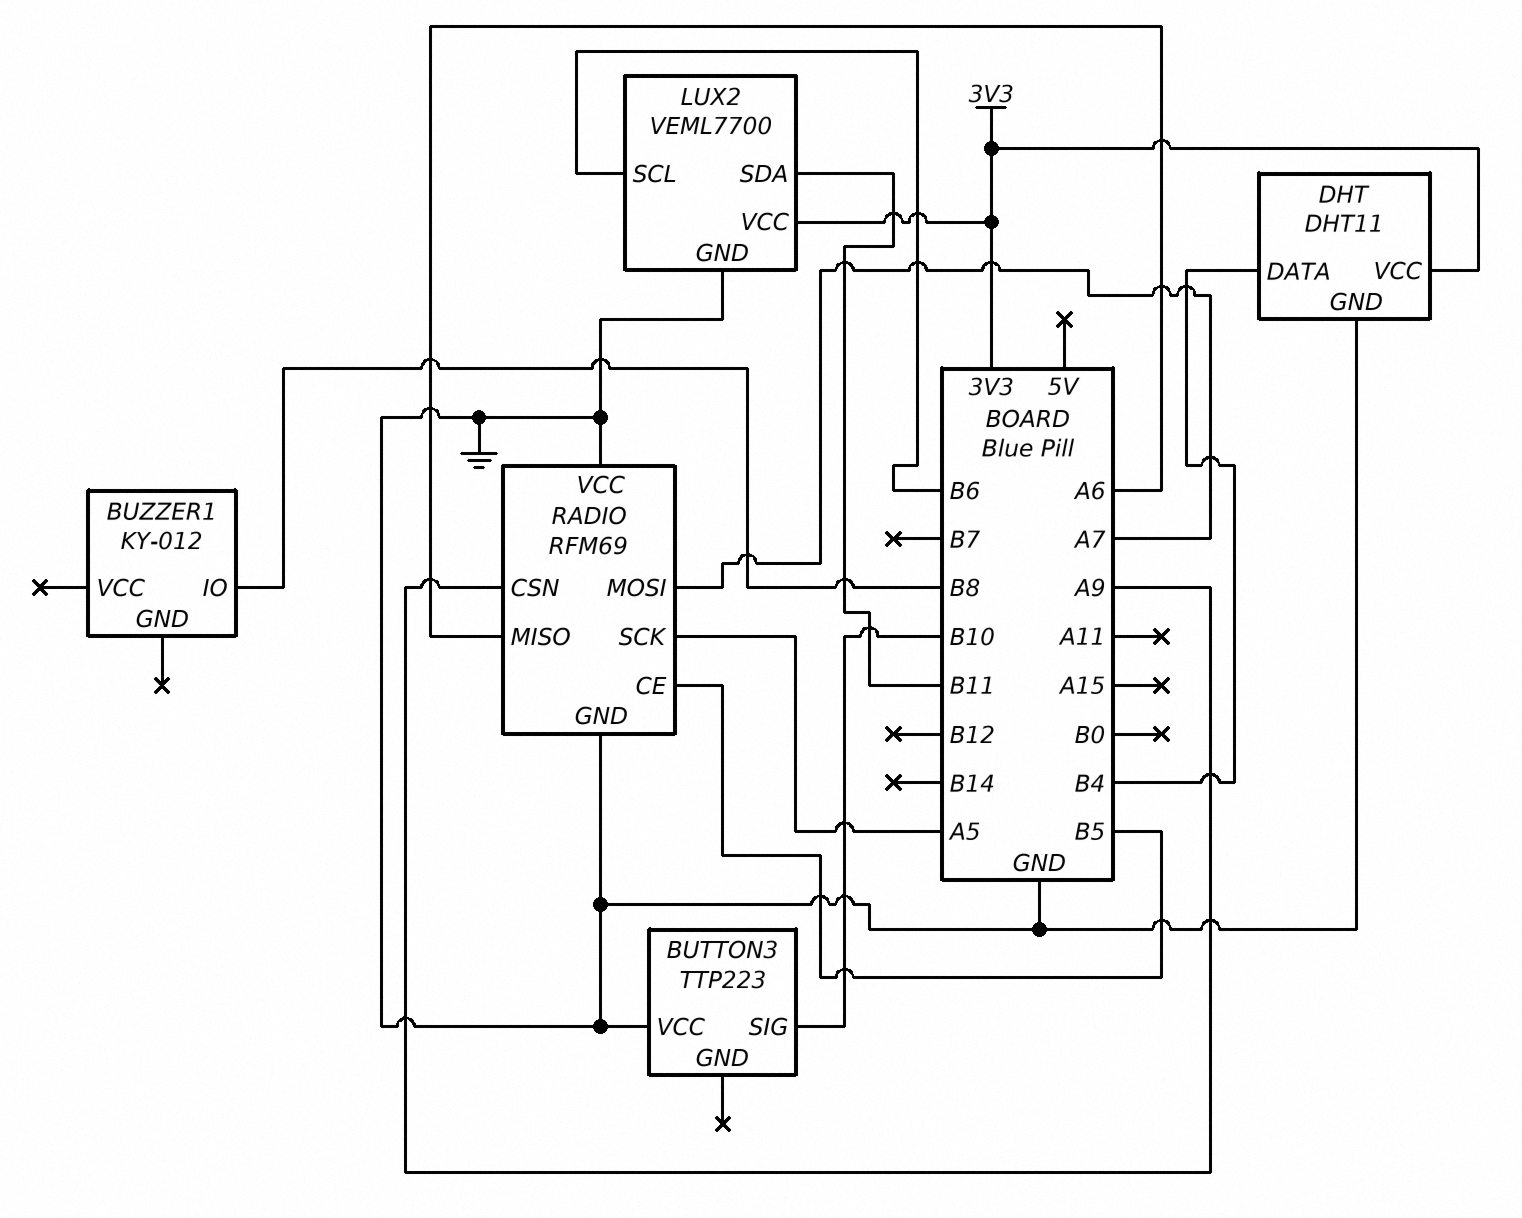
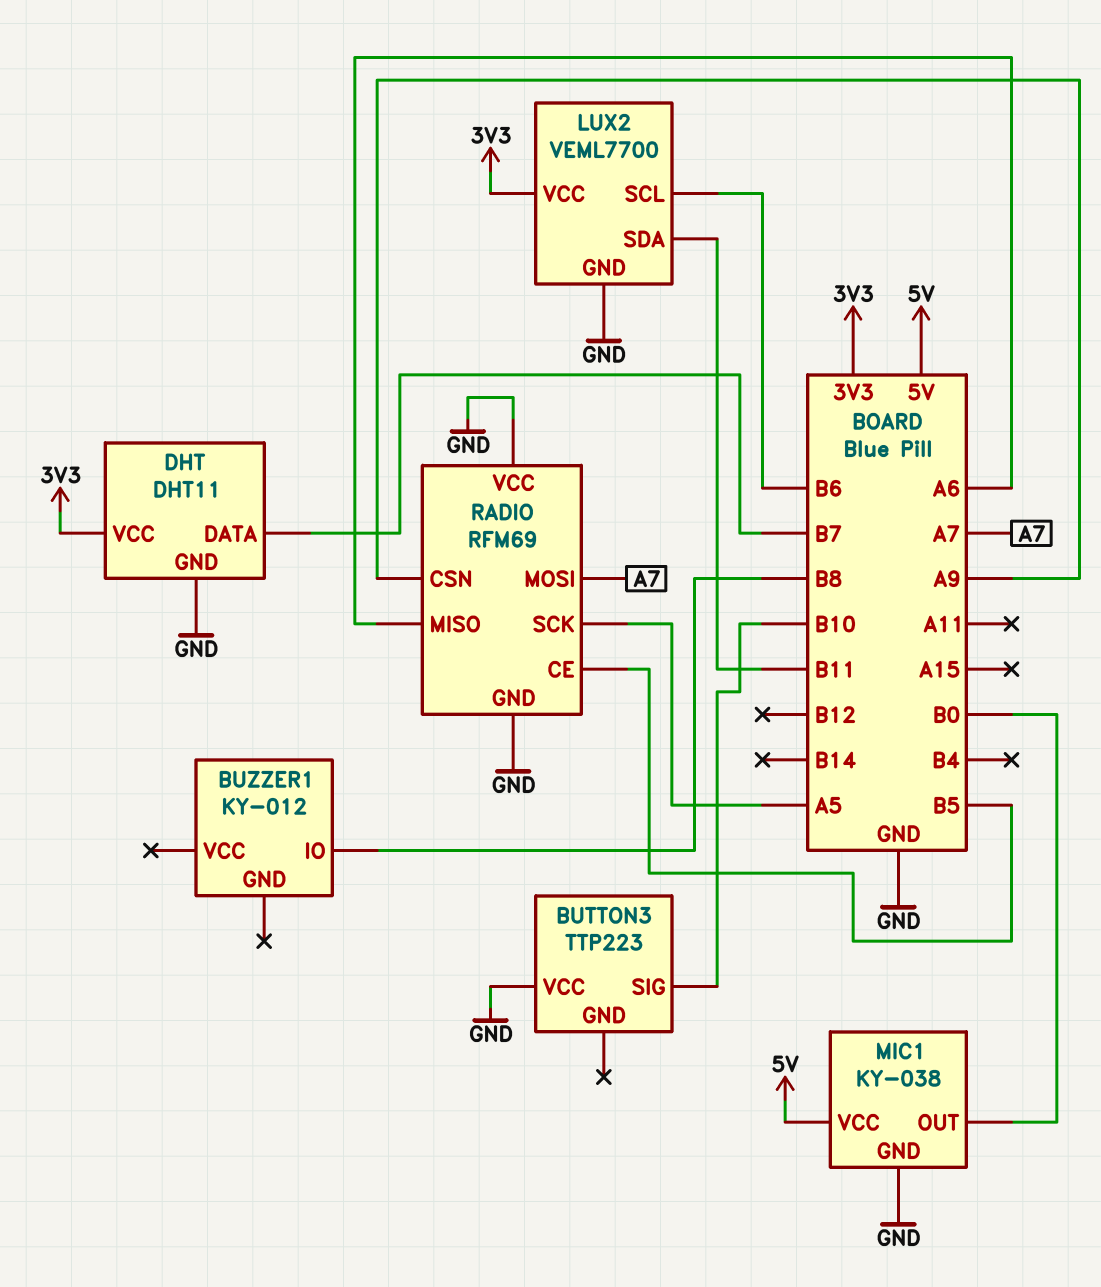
DHT pin DATA: B4 -> B7
MIC1: none -> KY-038
MIC1 pin GND: none -> GND
MIC1 pin OUT: none -> B0
MIC1 pin VCC: none -> 5V

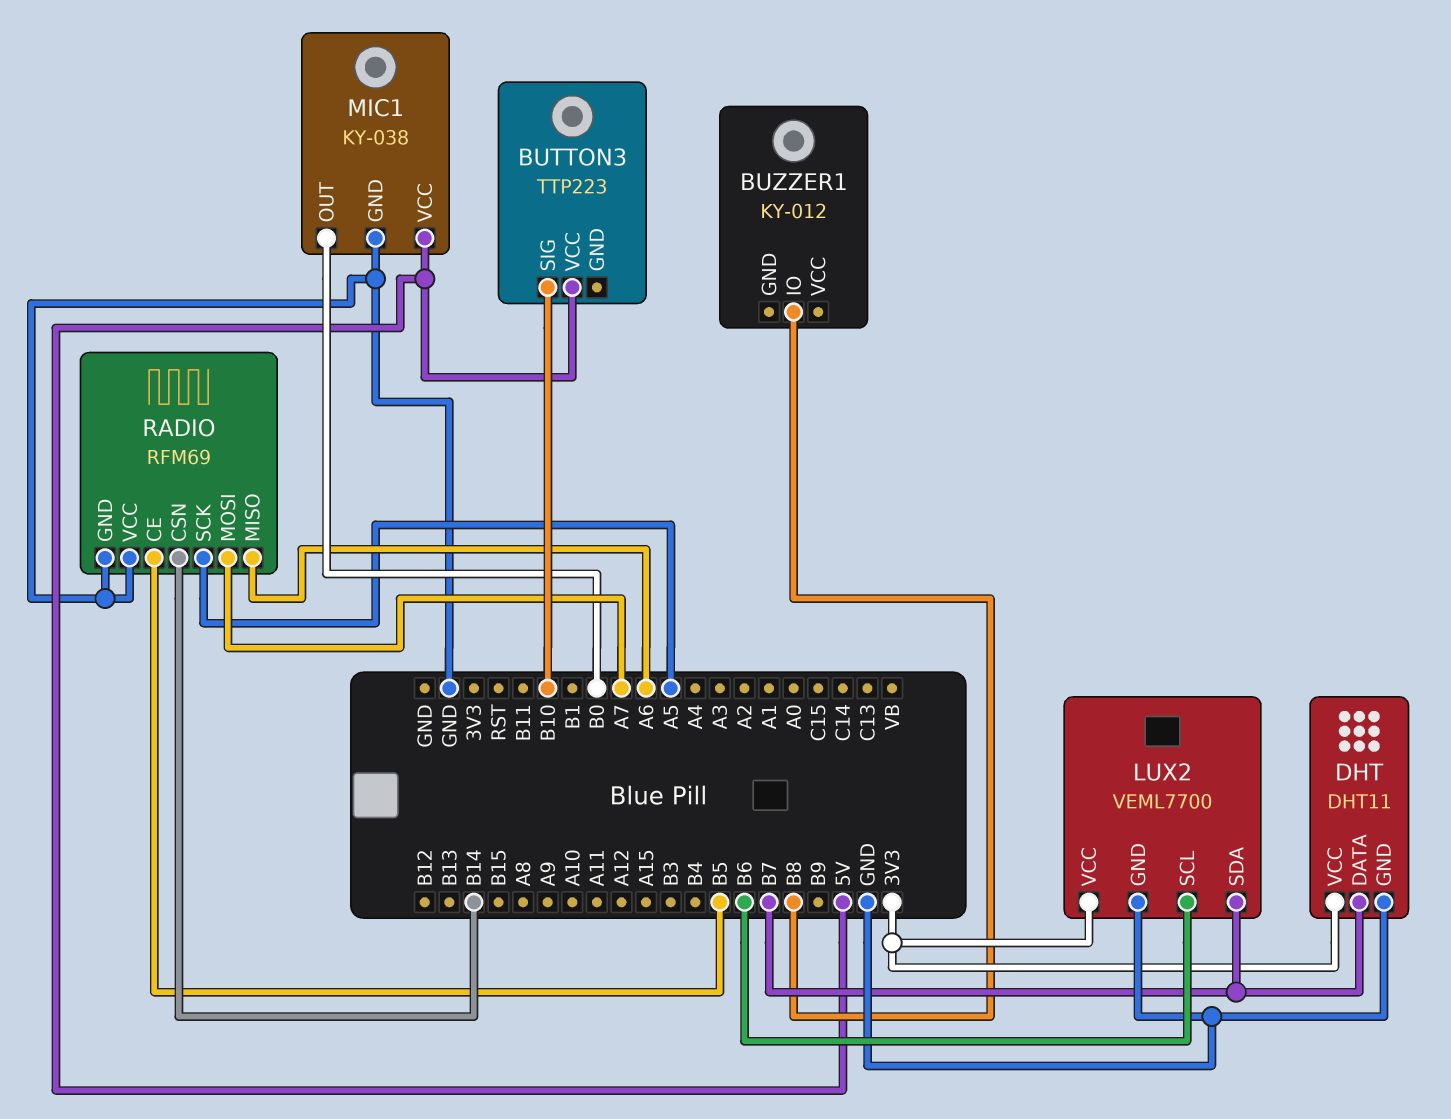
BUTTON3 pin VCC: GND -> 5V
LUX2 pin SDA: B11 -> B7
RADIO pin CSN: A9 -> B14

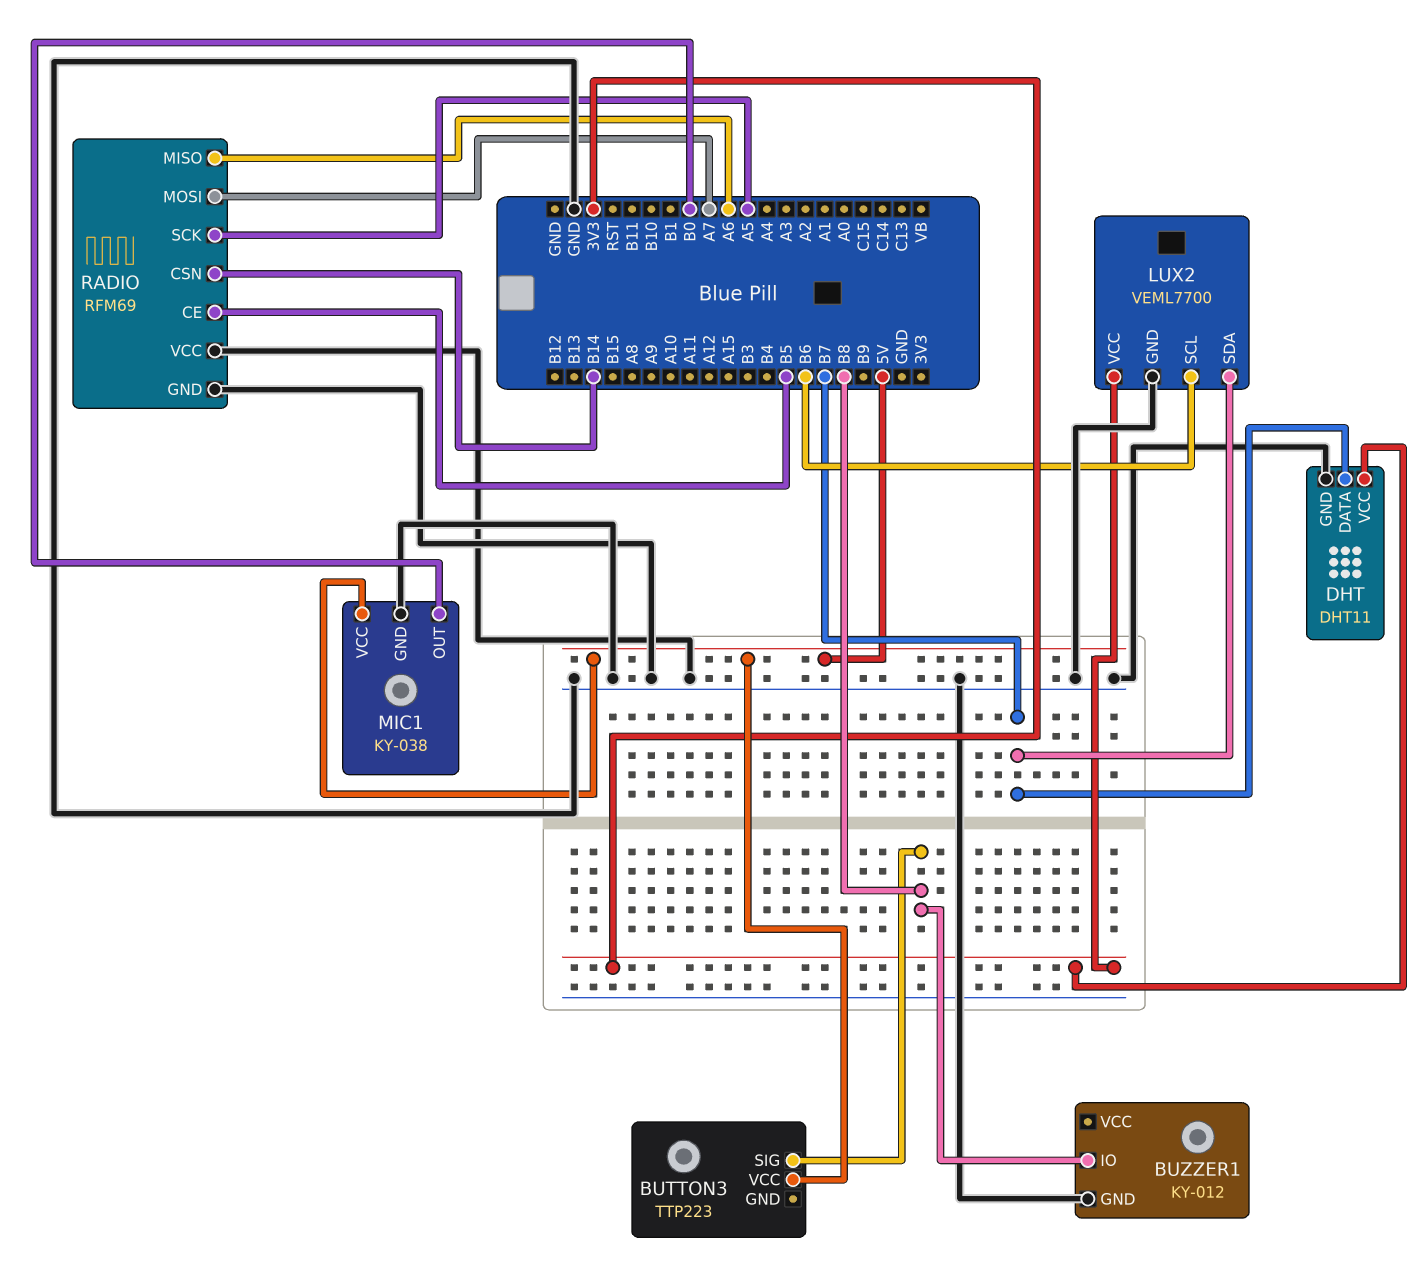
BUTTON3 pin SIG: B10 -> B8
BUZZER1 pin GND: none -> GND

